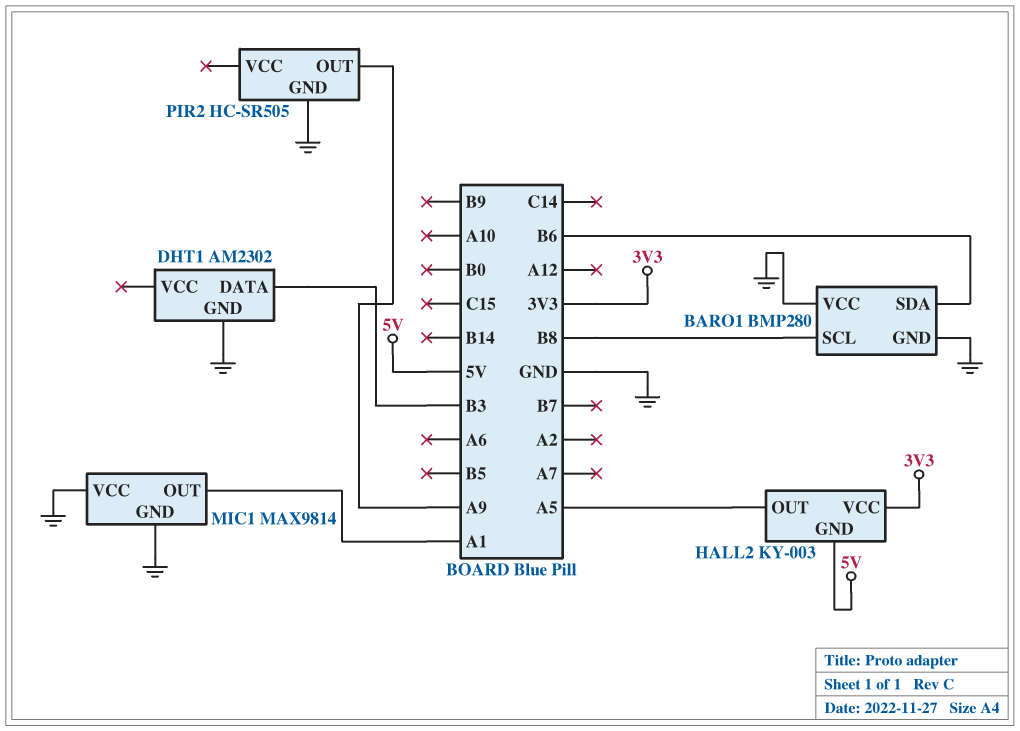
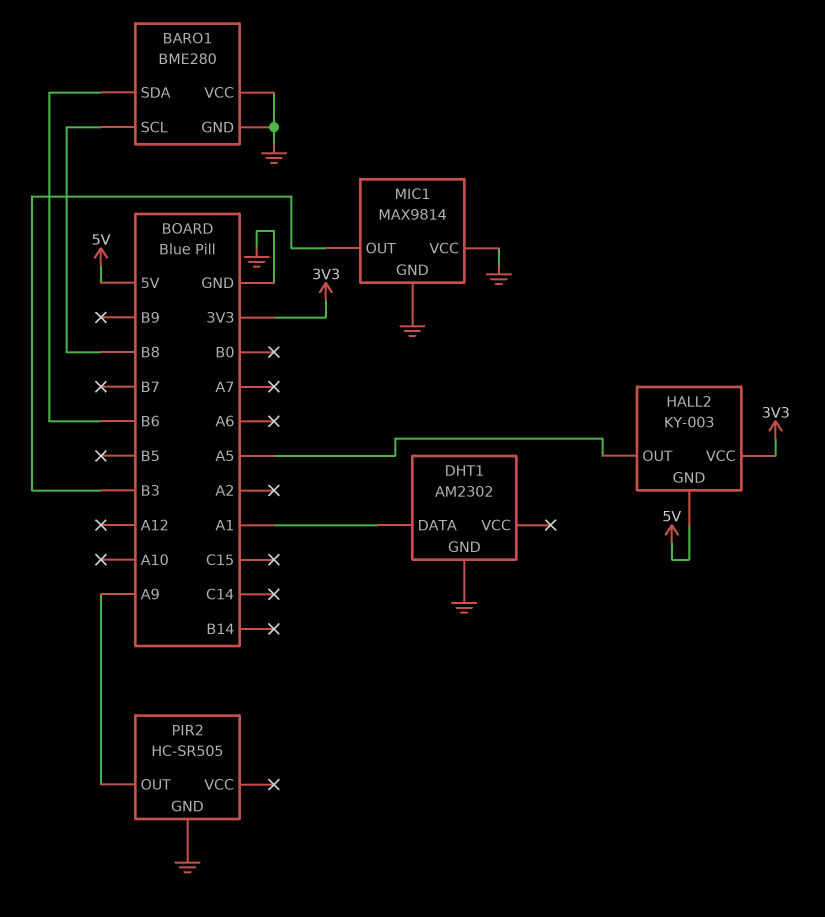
BARO1: BMP280 -> BME280
DHT1 pin DATA: B3 -> A1
MIC1 pin OUT: A1 -> B3

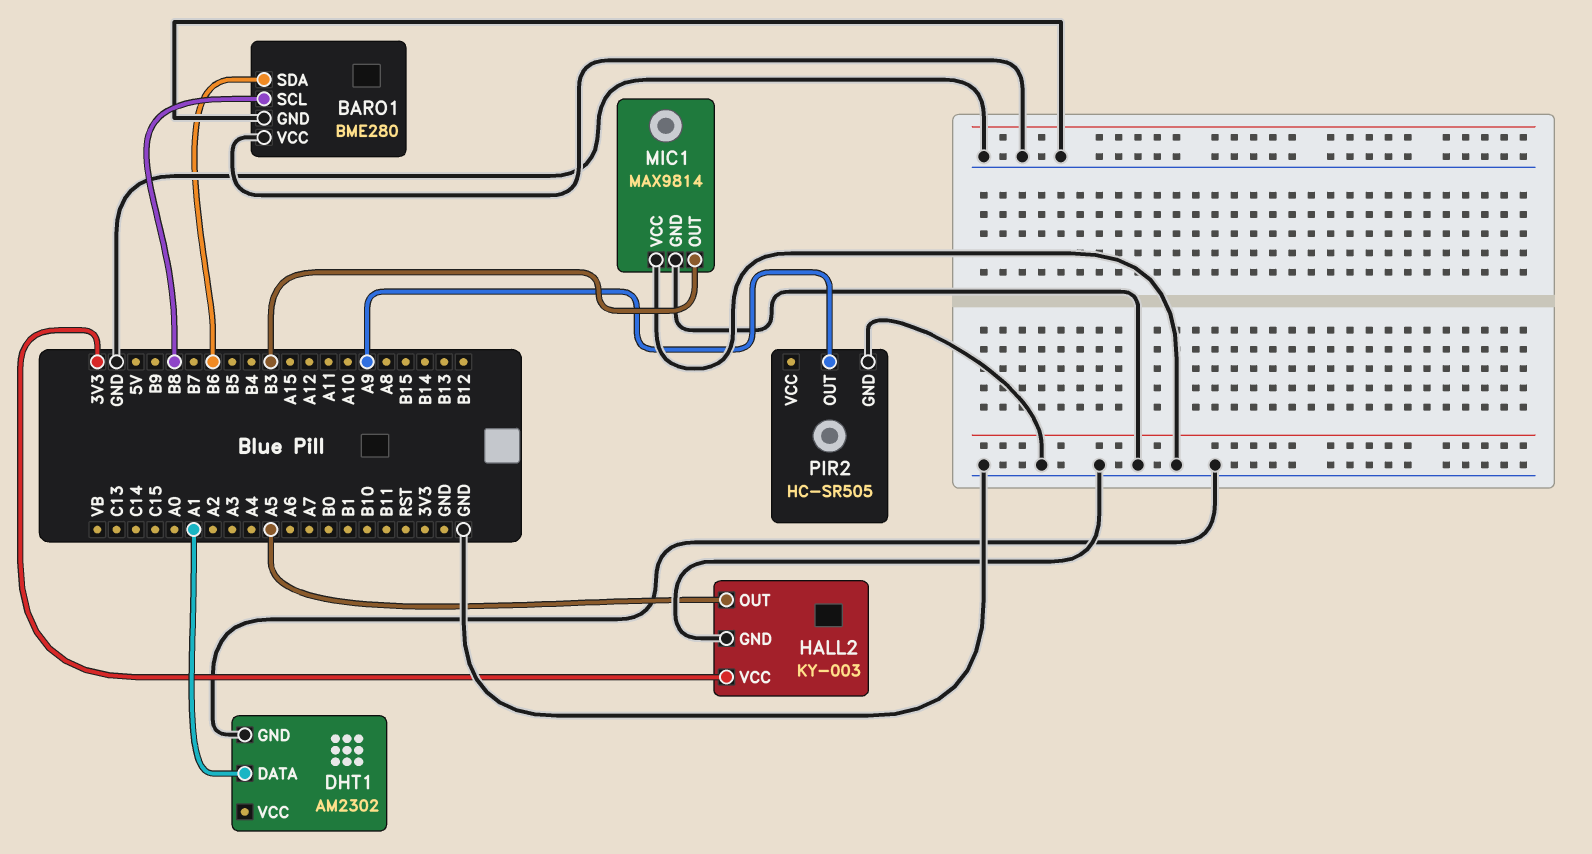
HALL2 pin GND: 5V -> GND

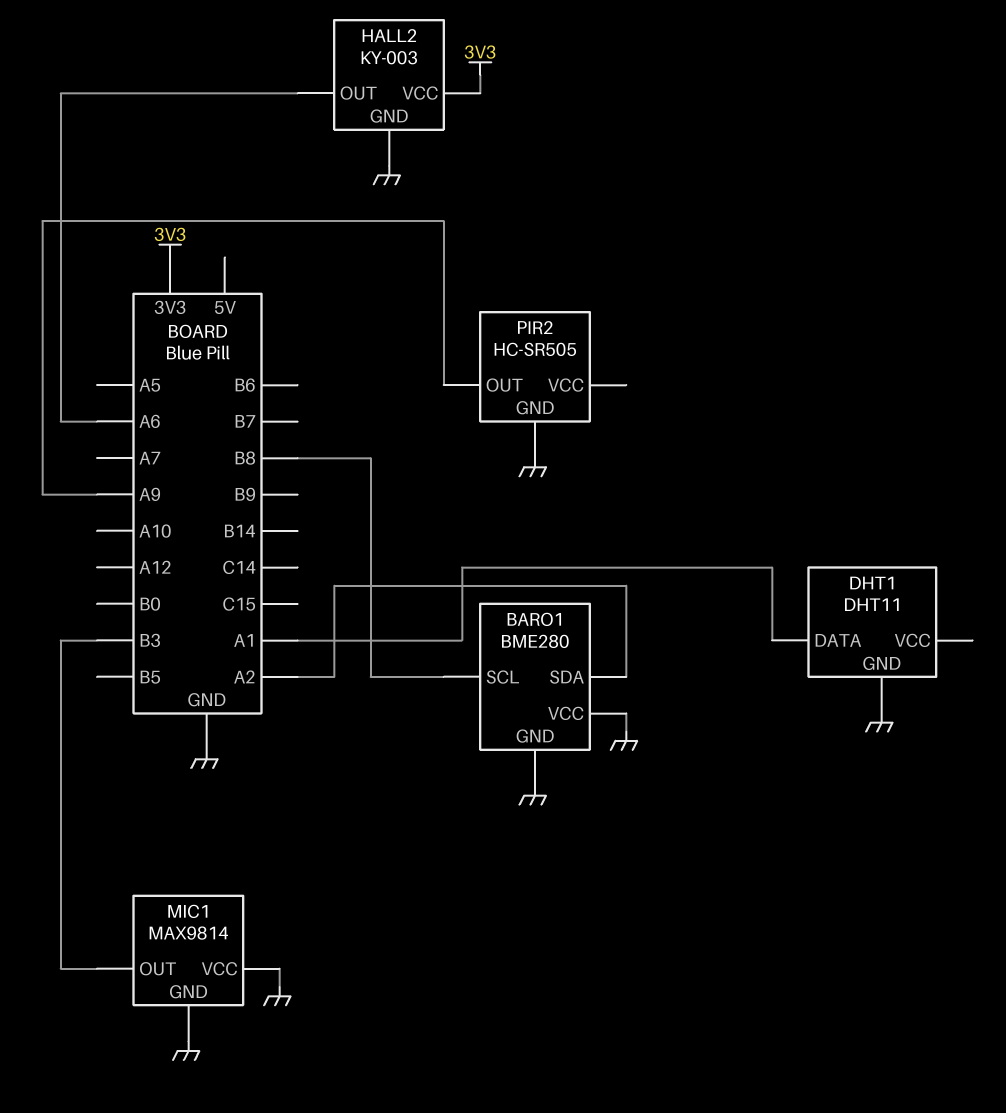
BARO1 pin SDA: B6 -> A2
DHT1: AM2302 -> DHT11
HALL2 pin OUT: A5 -> A6

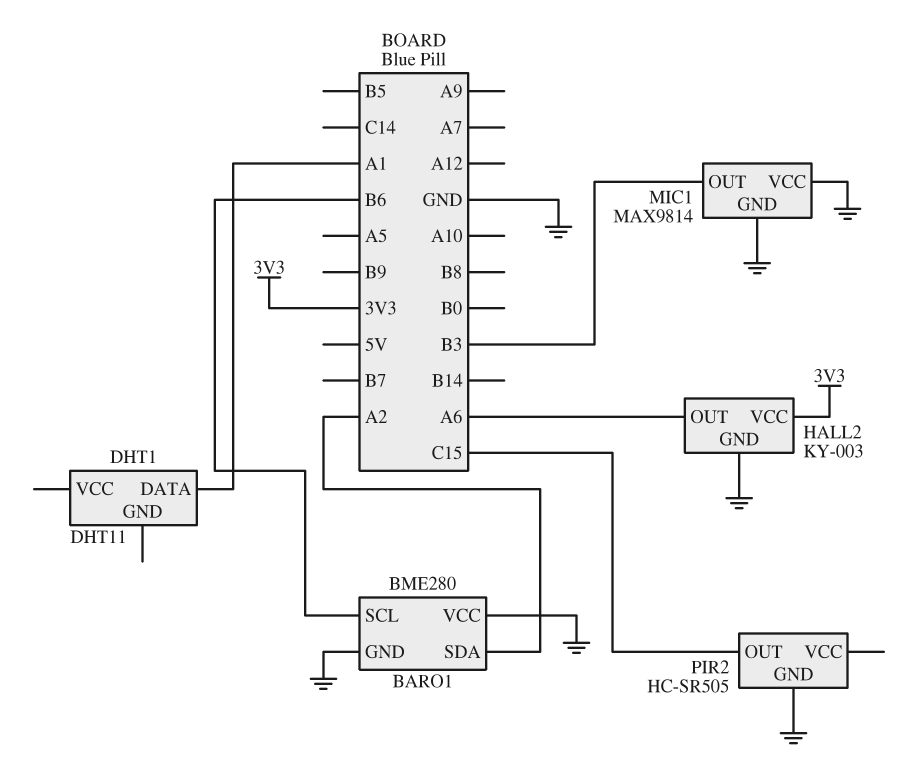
BARO1 pin SCL: B8 -> B6
DHT1 pin GND: GND -> none
PIR2 pin OUT: A9 -> C15

